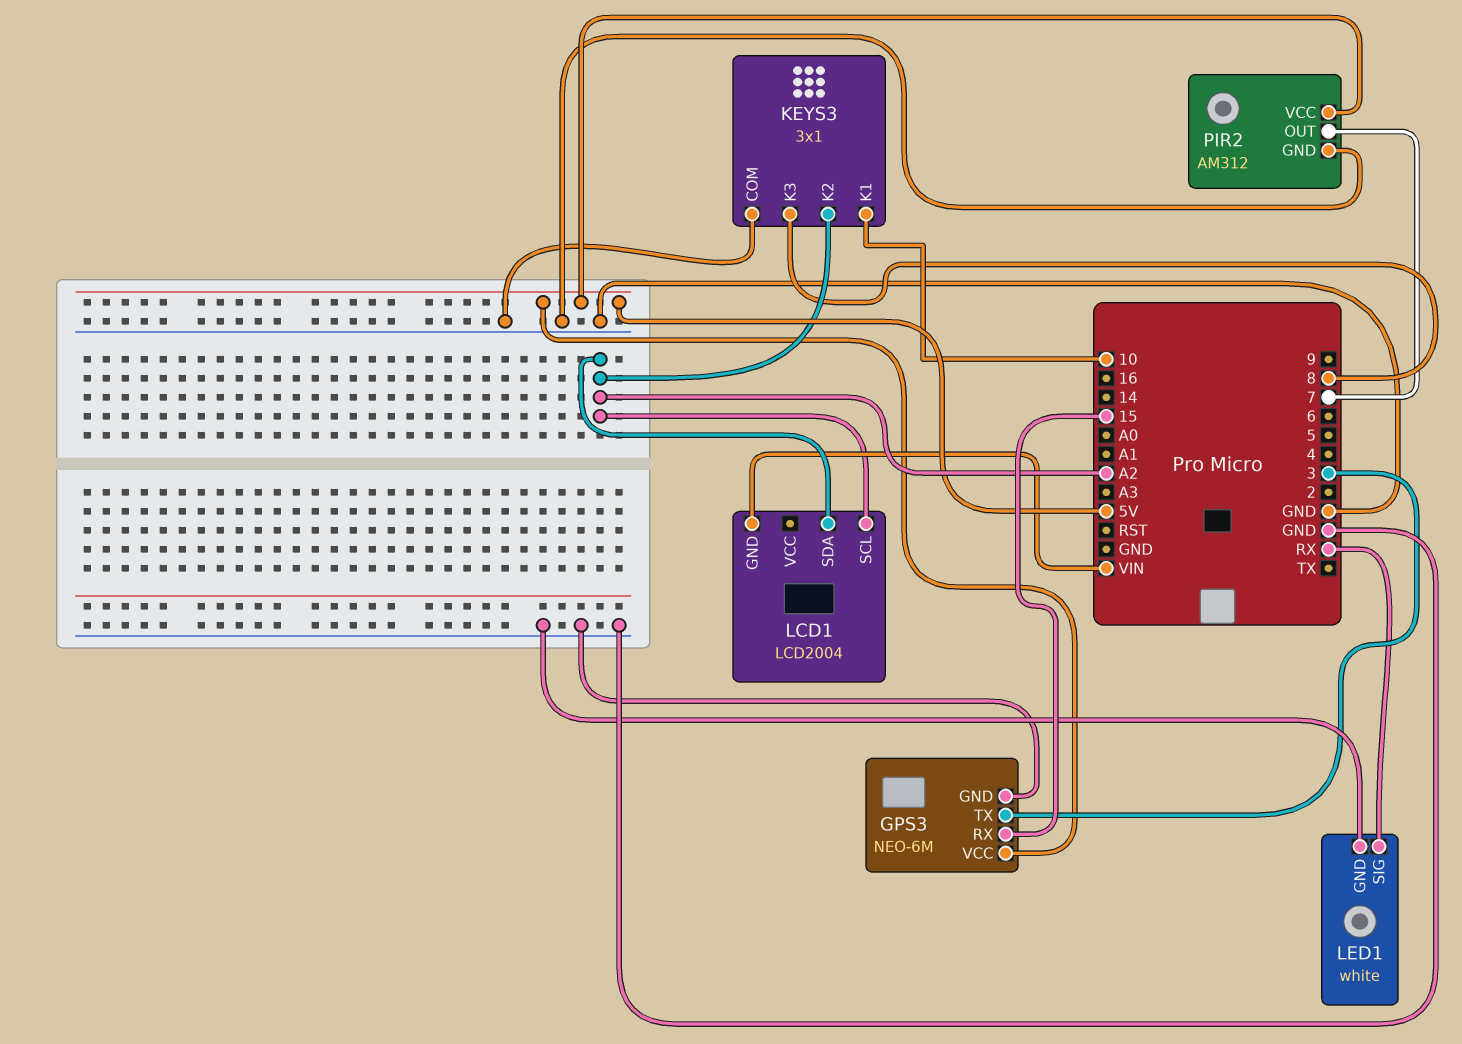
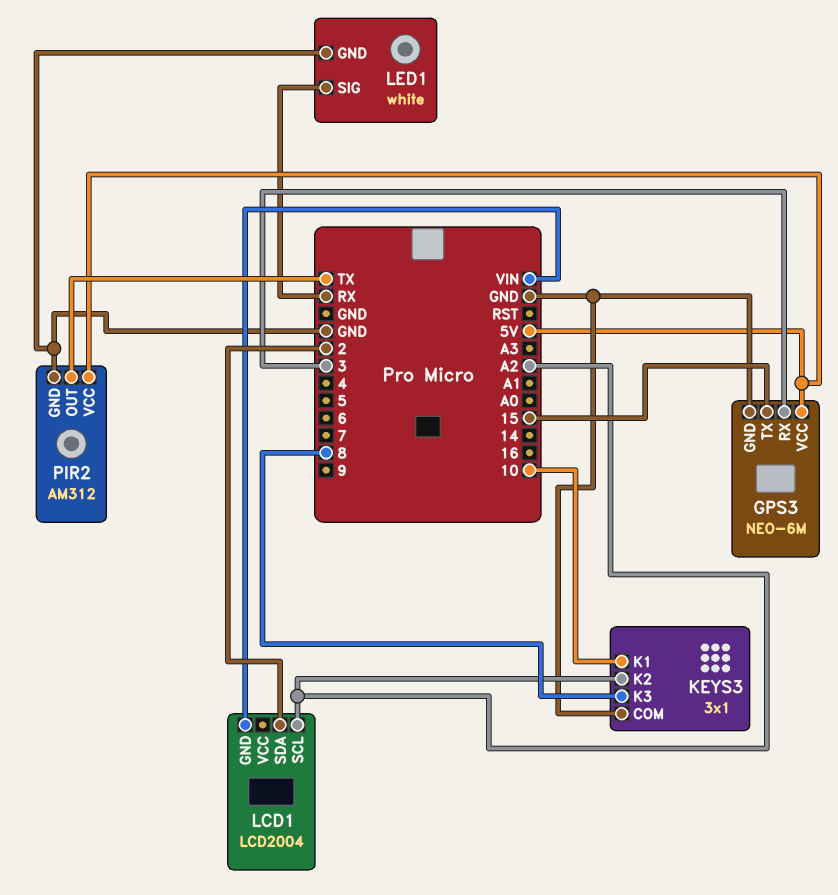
GPS3 pin RX: 15 -> 3
GPS3 pin TX: 3 -> 15
LCD1 pin SDA: A2 -> 2
PIR2 pin OUT: 7 -> TX

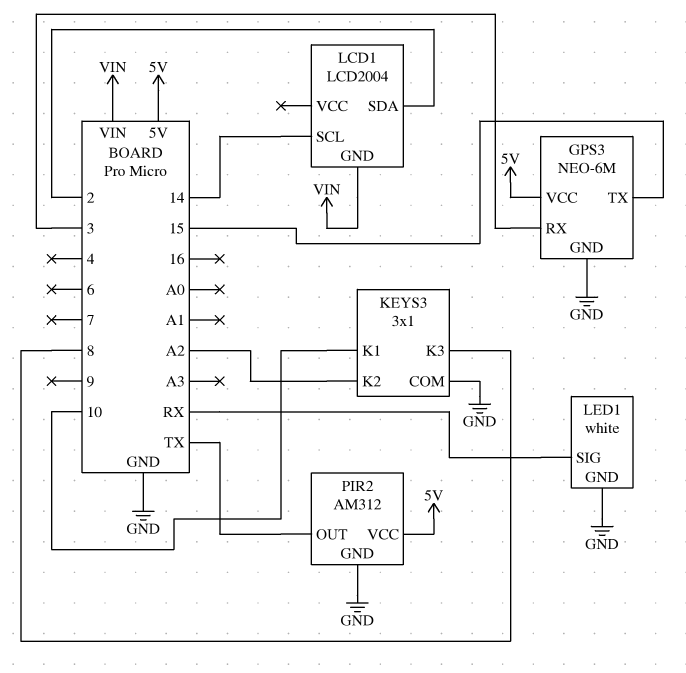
LCD1 pin SCL: A2 -> 14

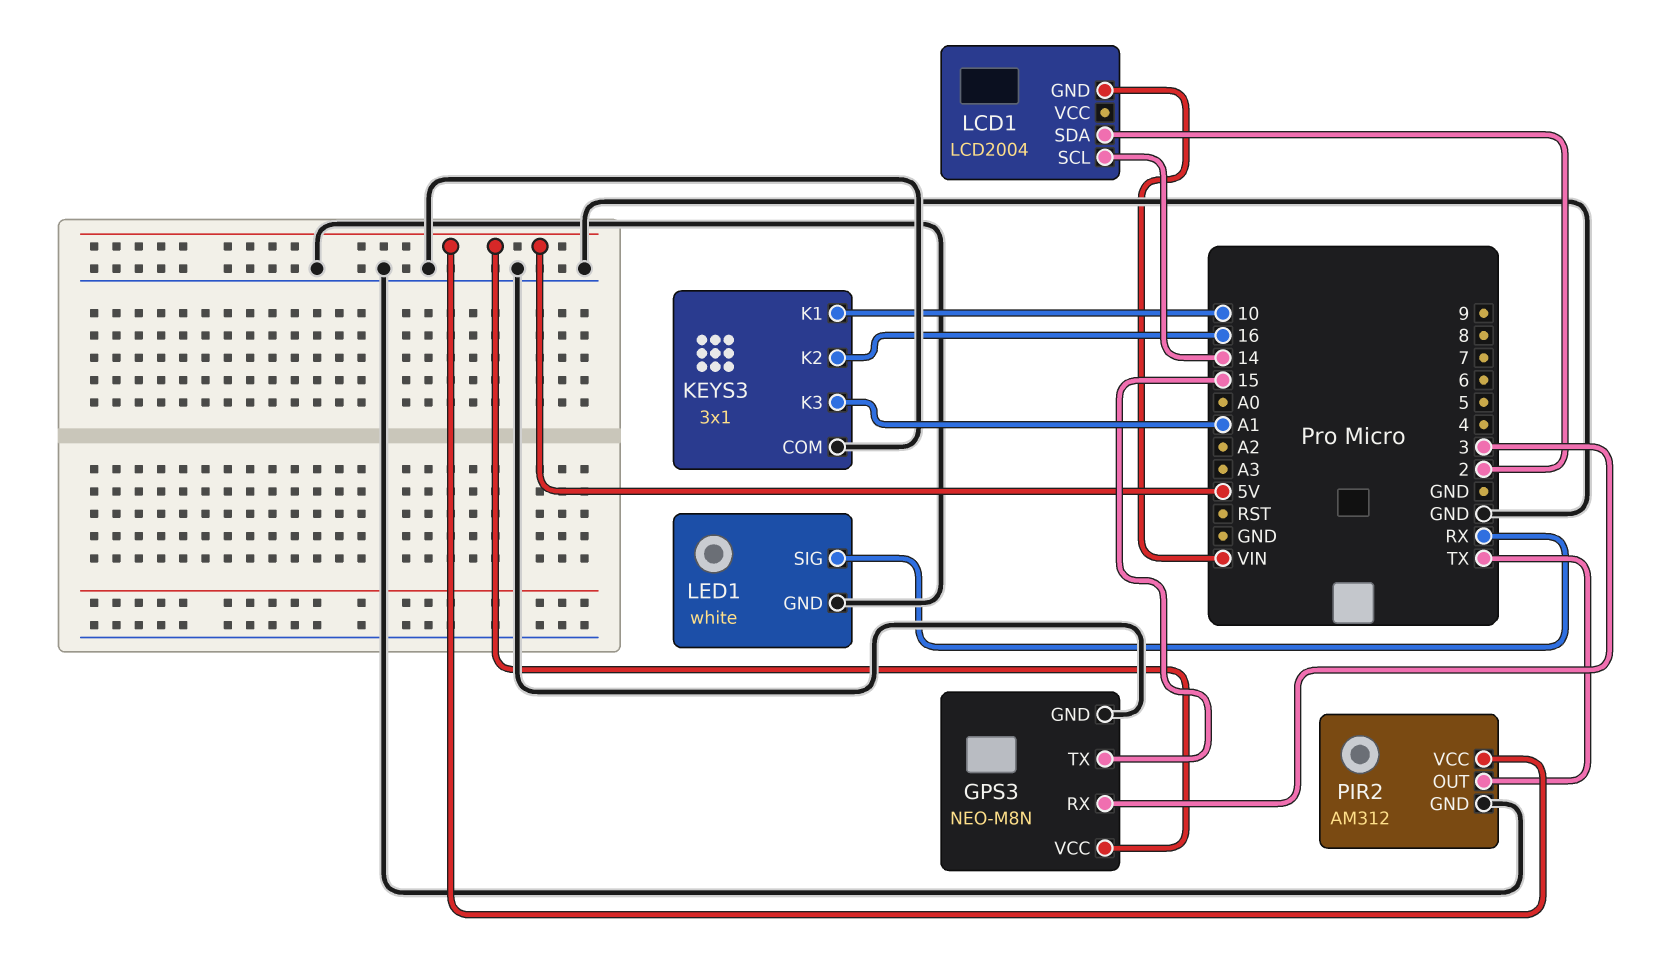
GPS3: NEO-6M -> NEO-M8N
KEYS3 pin K2: A2 -> 16
KEYS3 pin K3: 8 -> A1

